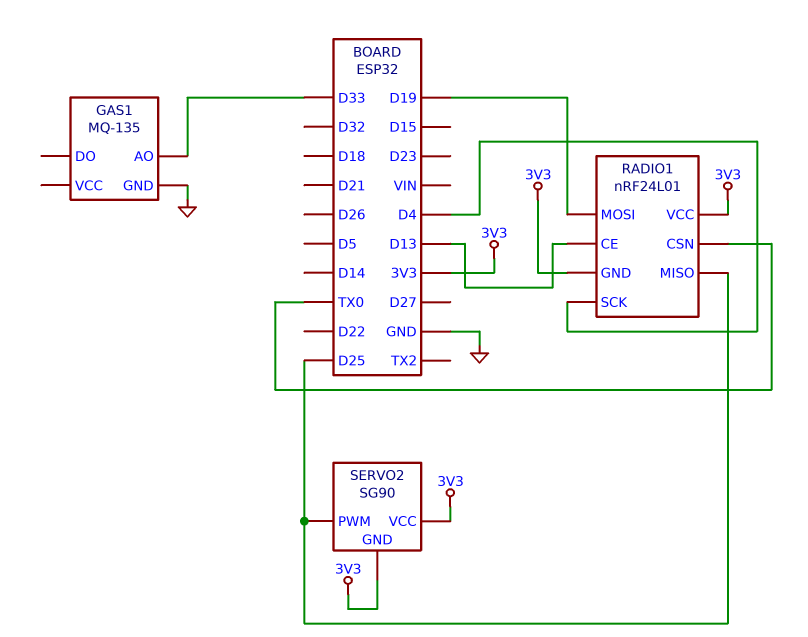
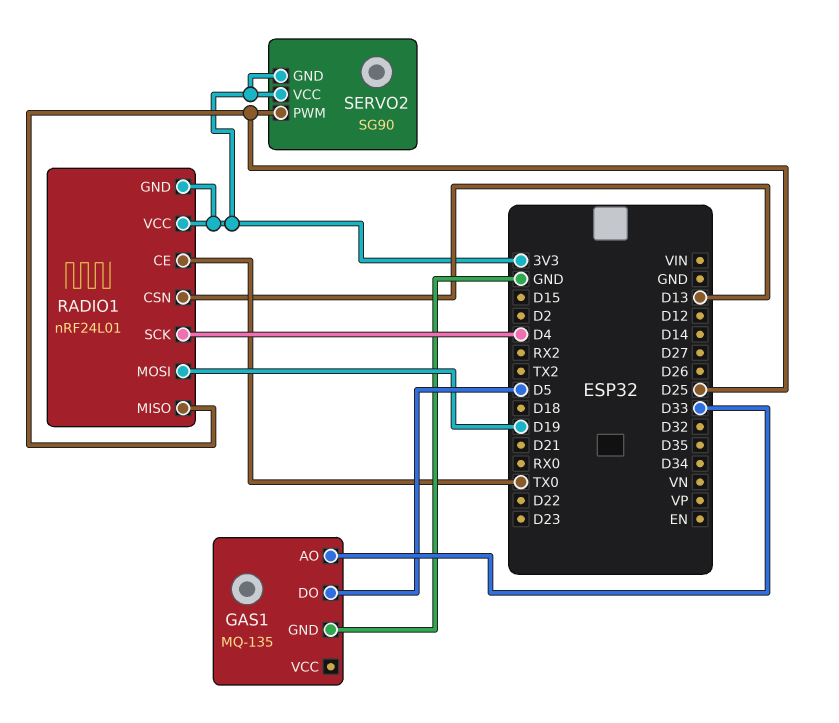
GAS1 pin DO: none -> D5
RADIO1 pin CE: D13 -> TX0
RADIO1 pin CSN: TX0 -> D13

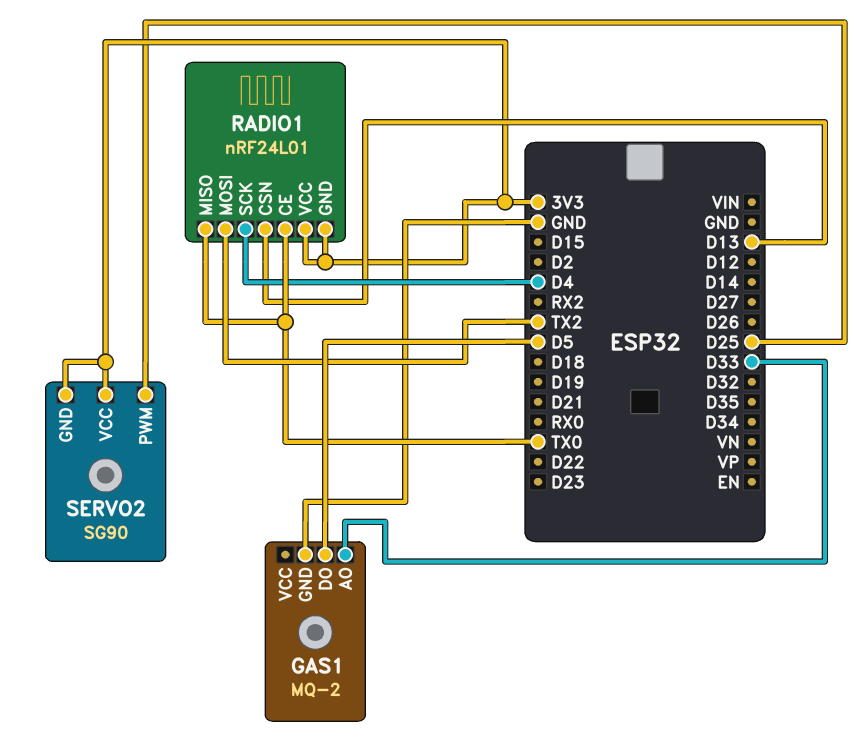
GAS1: MQ-135 -> MQ-2
RADIO1 pin MISO: D25 -> TX0
RADIO1 pin MOSI: D19 -> TX2

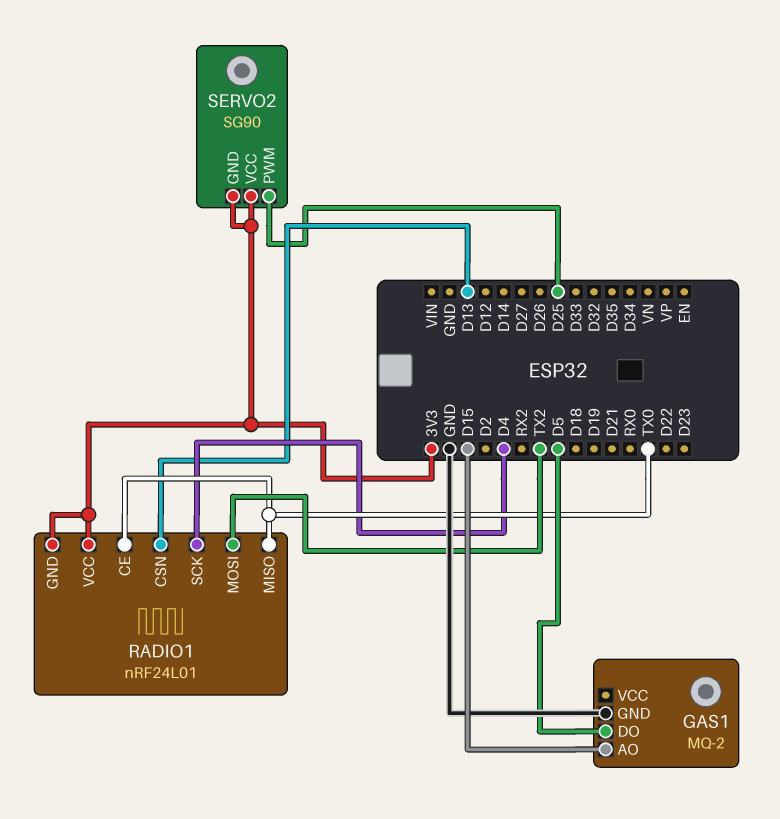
GAS1 pin AO: D33 -> D15

